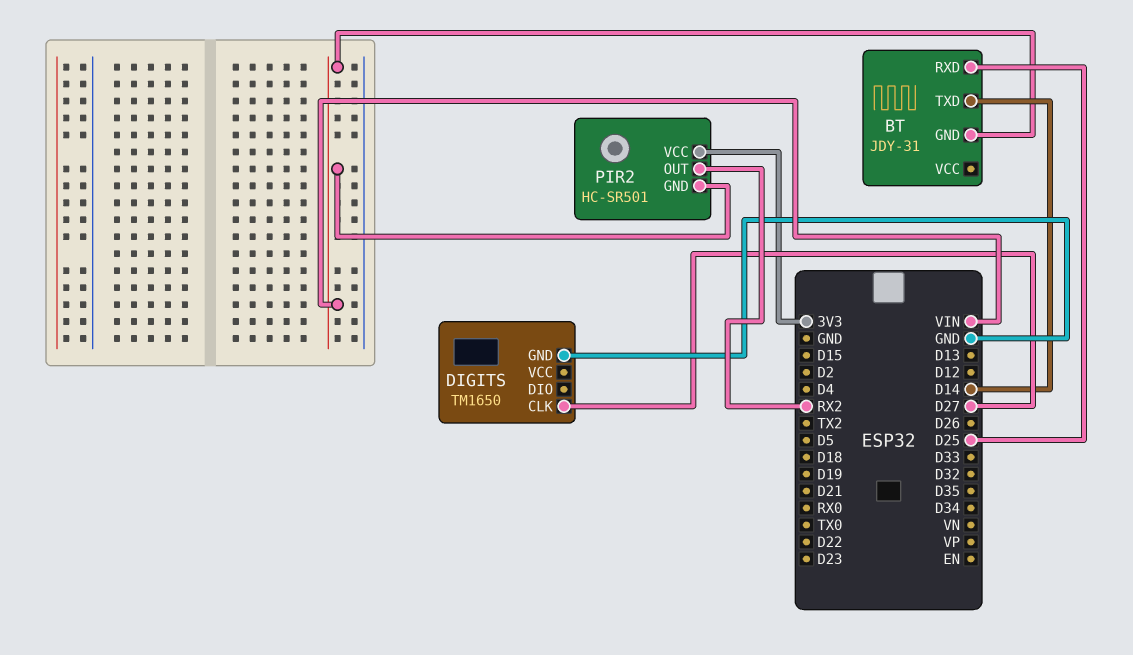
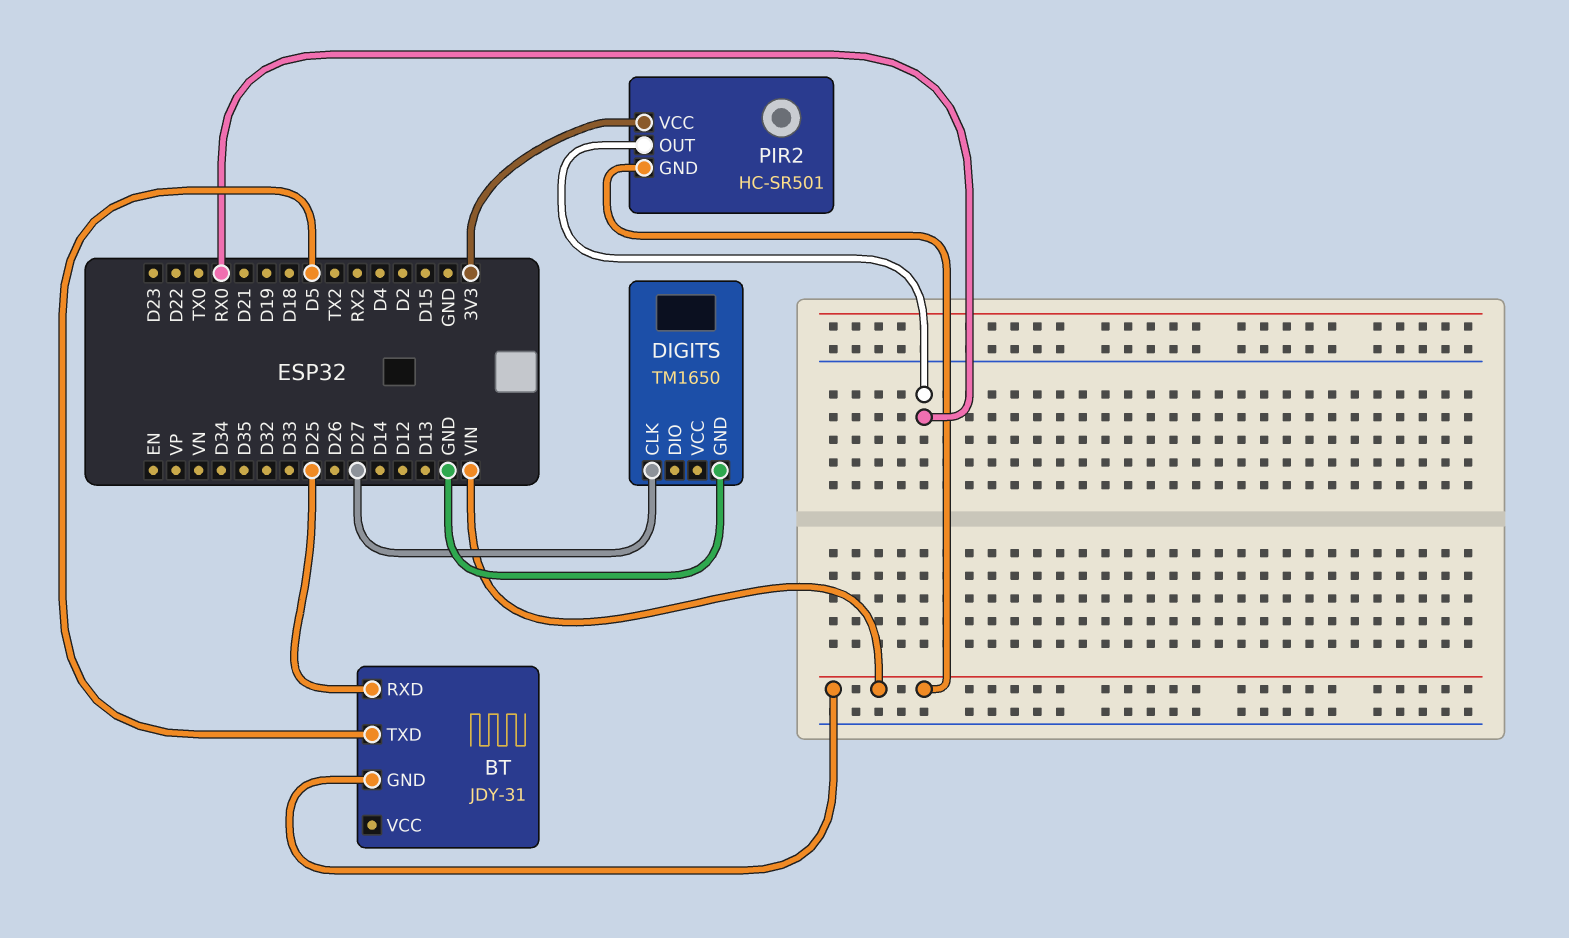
BT pin TXD: D14 -> D5
PIR2 pin OUT: RX2 -> RX0

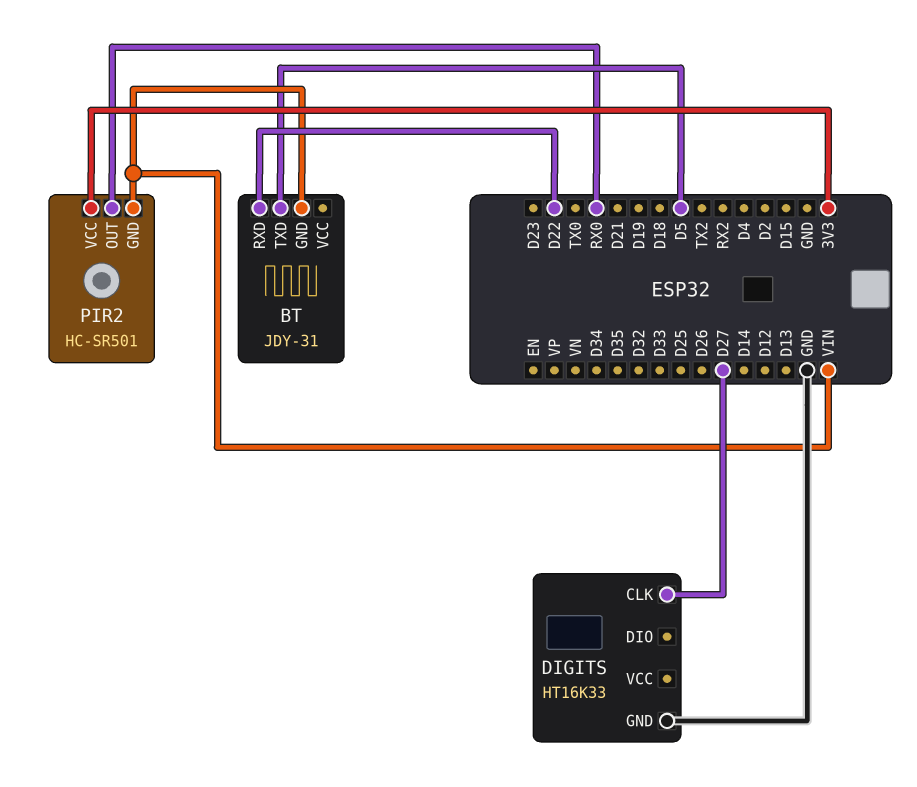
BT pin RXD: D25 -> D22
DIGITS: TM1650 -> HT16K33

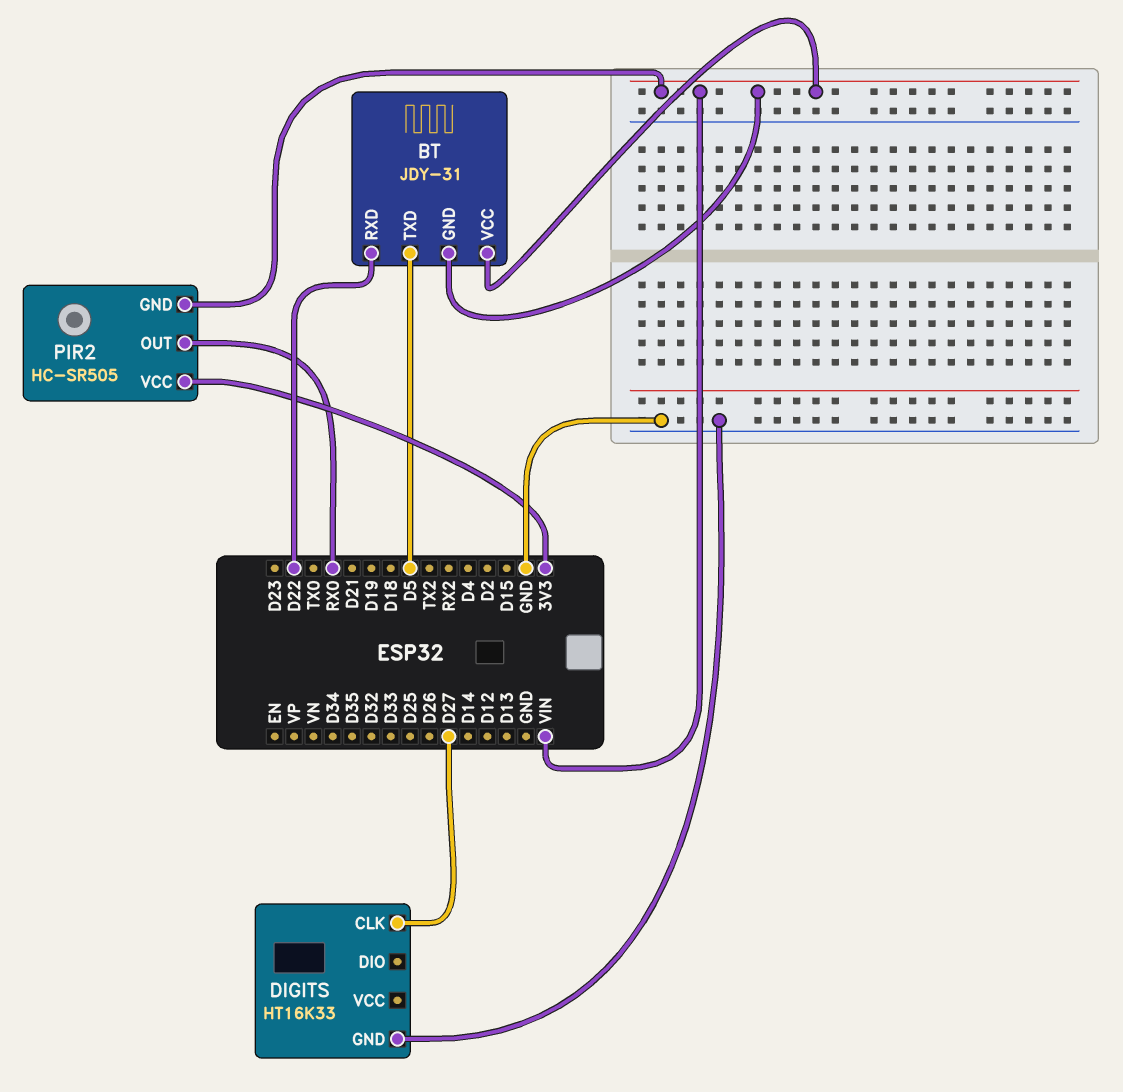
BT pin VCC: none -> VIN
PIR2: HC-SR501 -> HC-SR505

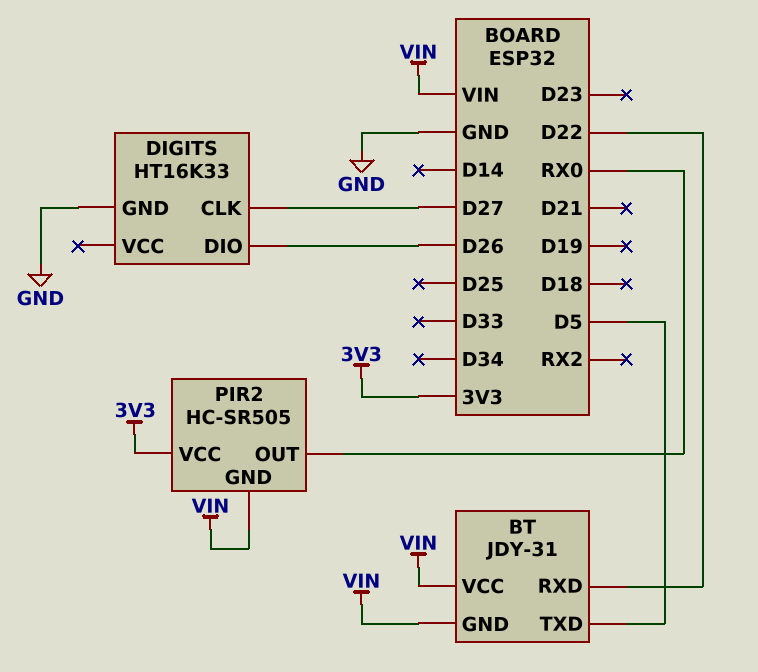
DIGITS pin DIO: none -> D26

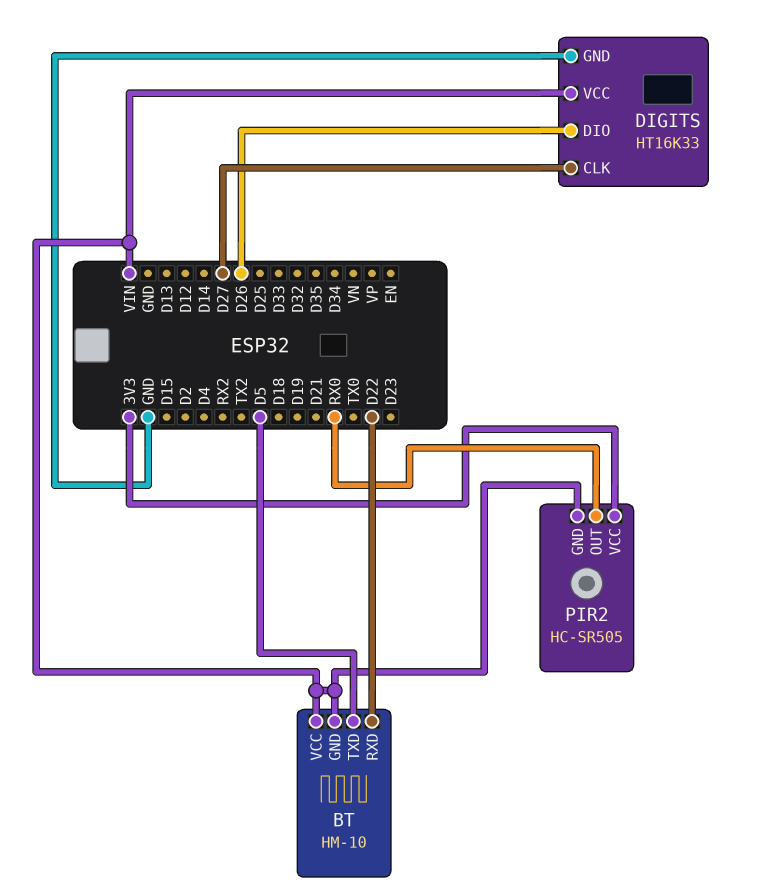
BT: JDY-31 -> HM-10
DIGITS pin VCC: none -> VIN

